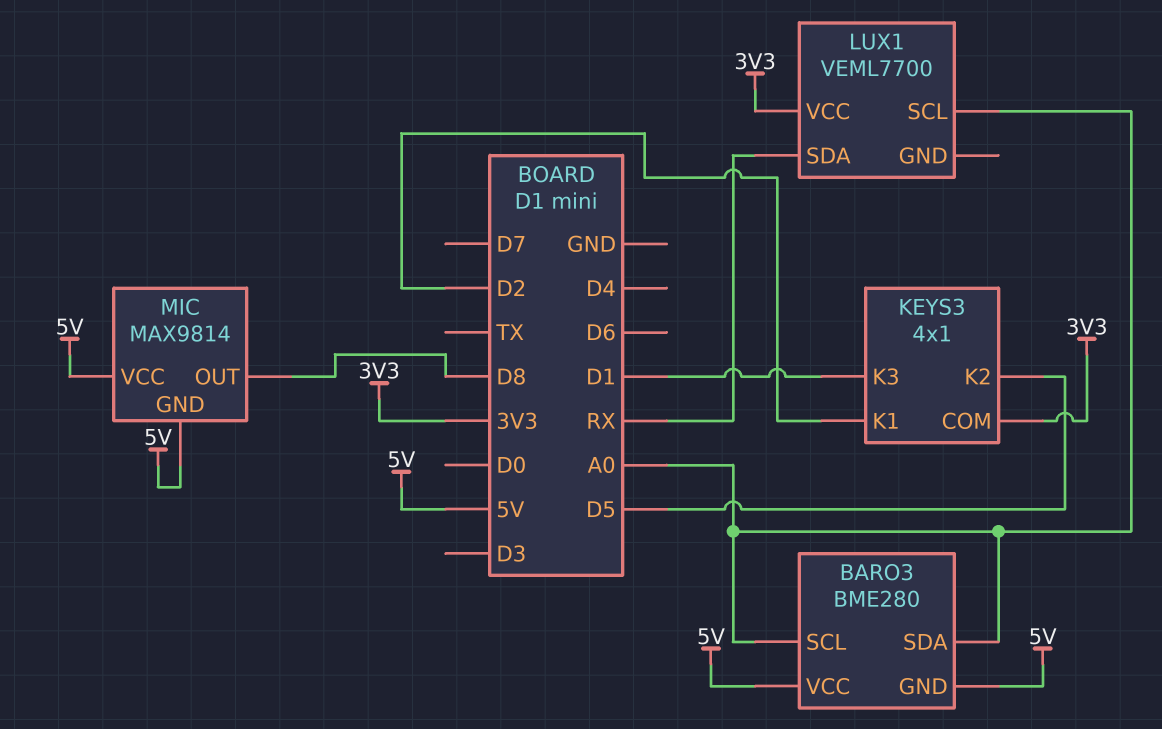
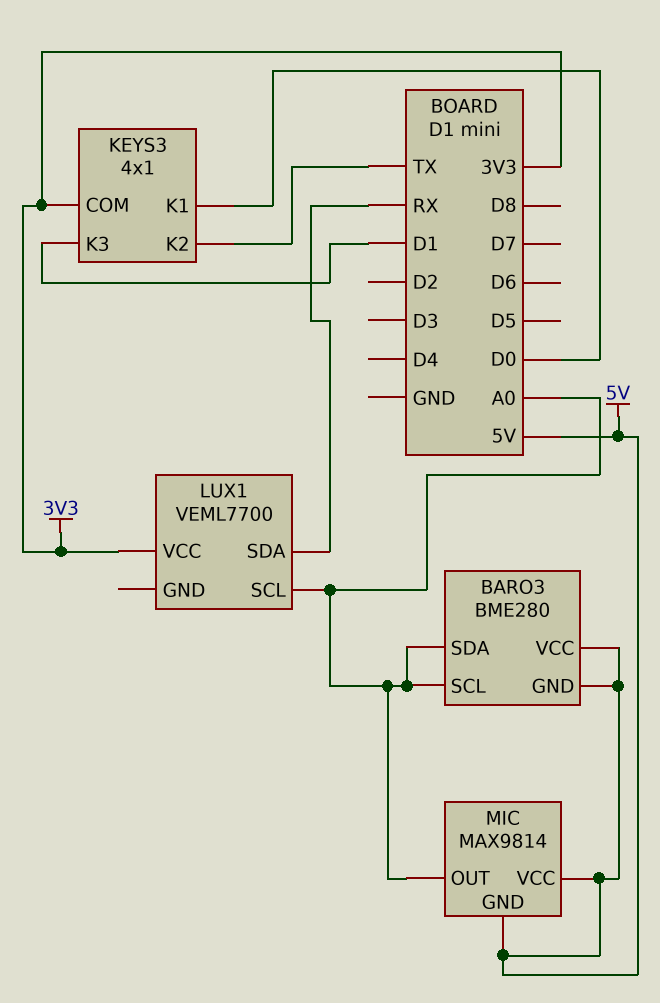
KEYS3 pin K1: D2 -> D0
KEYS3 pin K2: D5 -> TX
MIC pin OUT: D8 -> A0

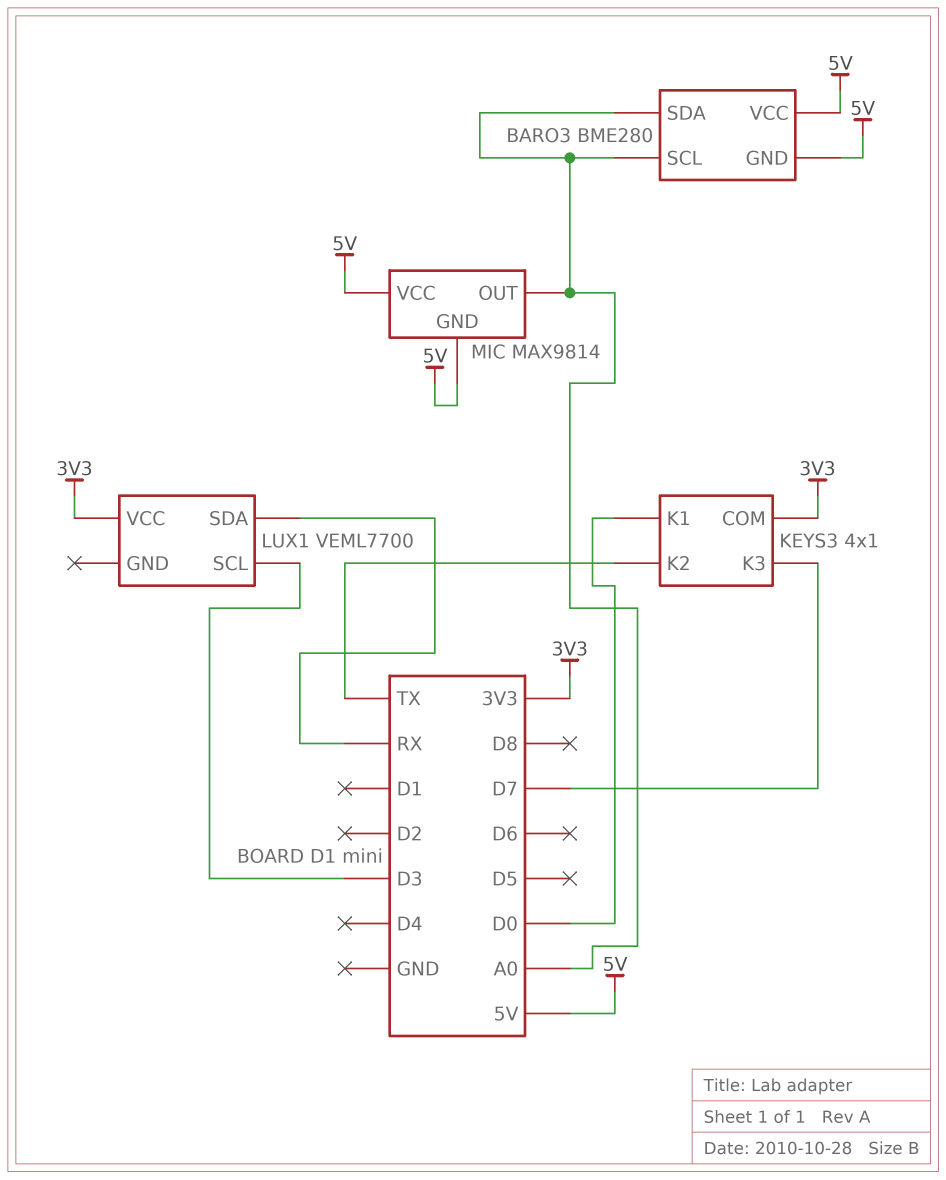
KEYS3 pin K3: D1 -> D7
LUX1 pin SCL: A0 -> D3

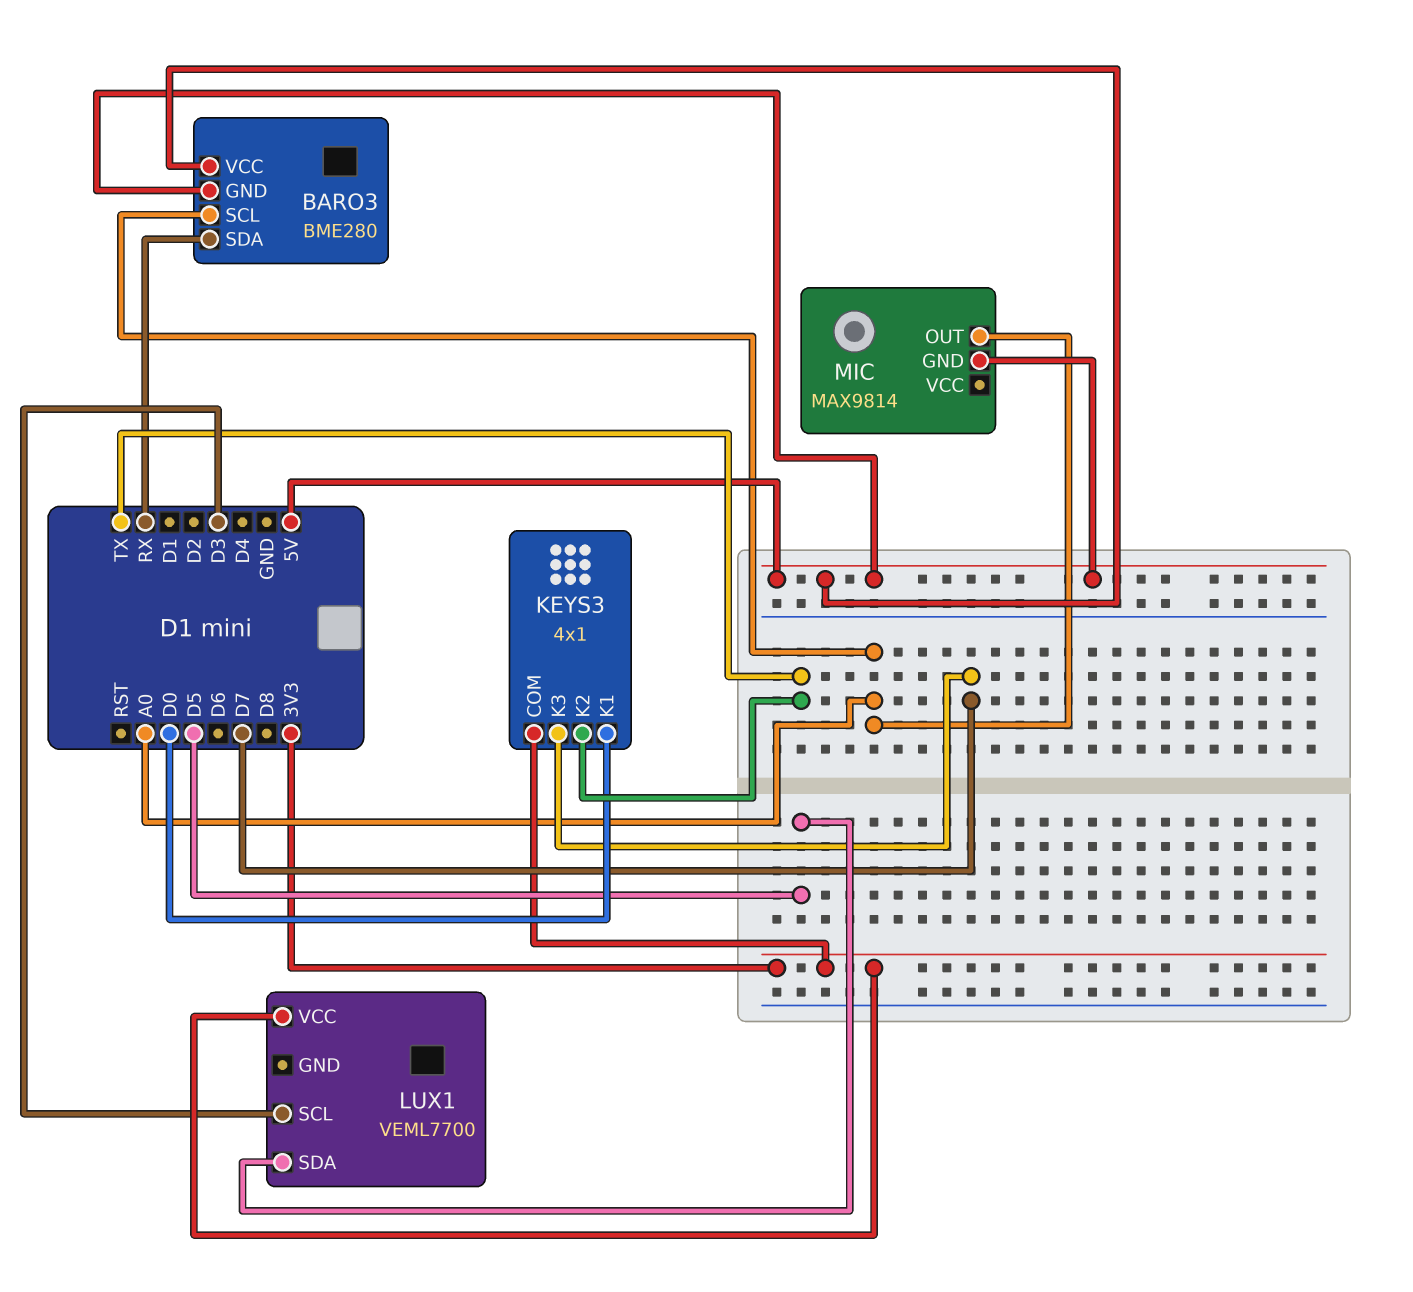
BARO3 pin SDA: A0 -> RX
LUX1 pin SDA: RX -> D5
MIC pin VCC: 5V -> none

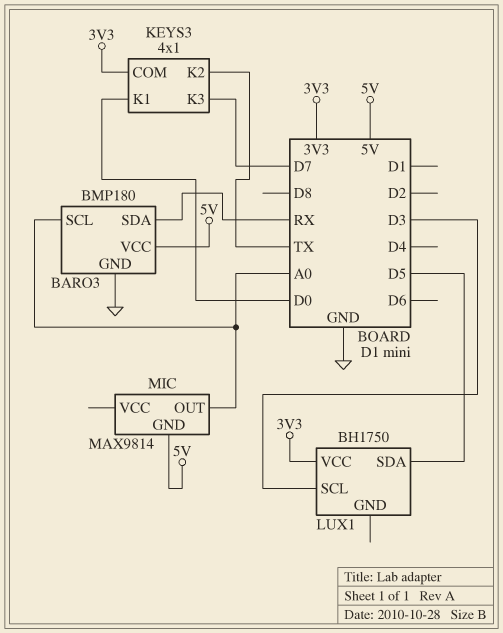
BARO3: BME280 -> BMP180
BARO3 pin GND: 5V -> GND
LUX1: VEML7700 -> BH1750

